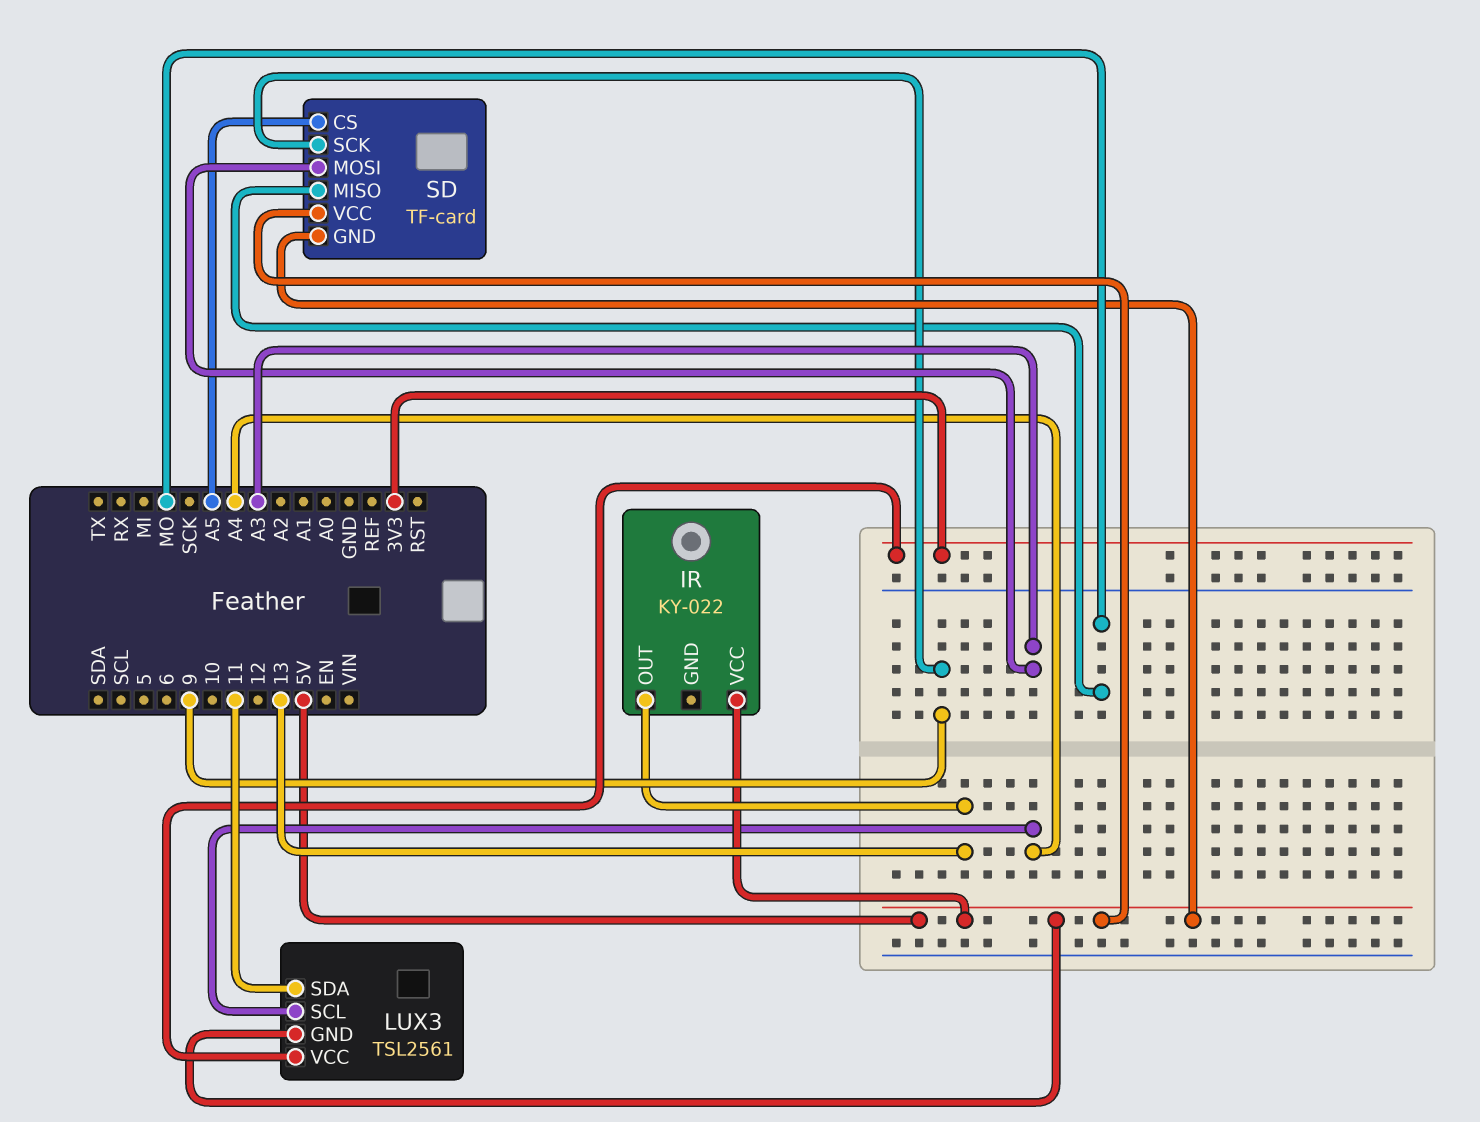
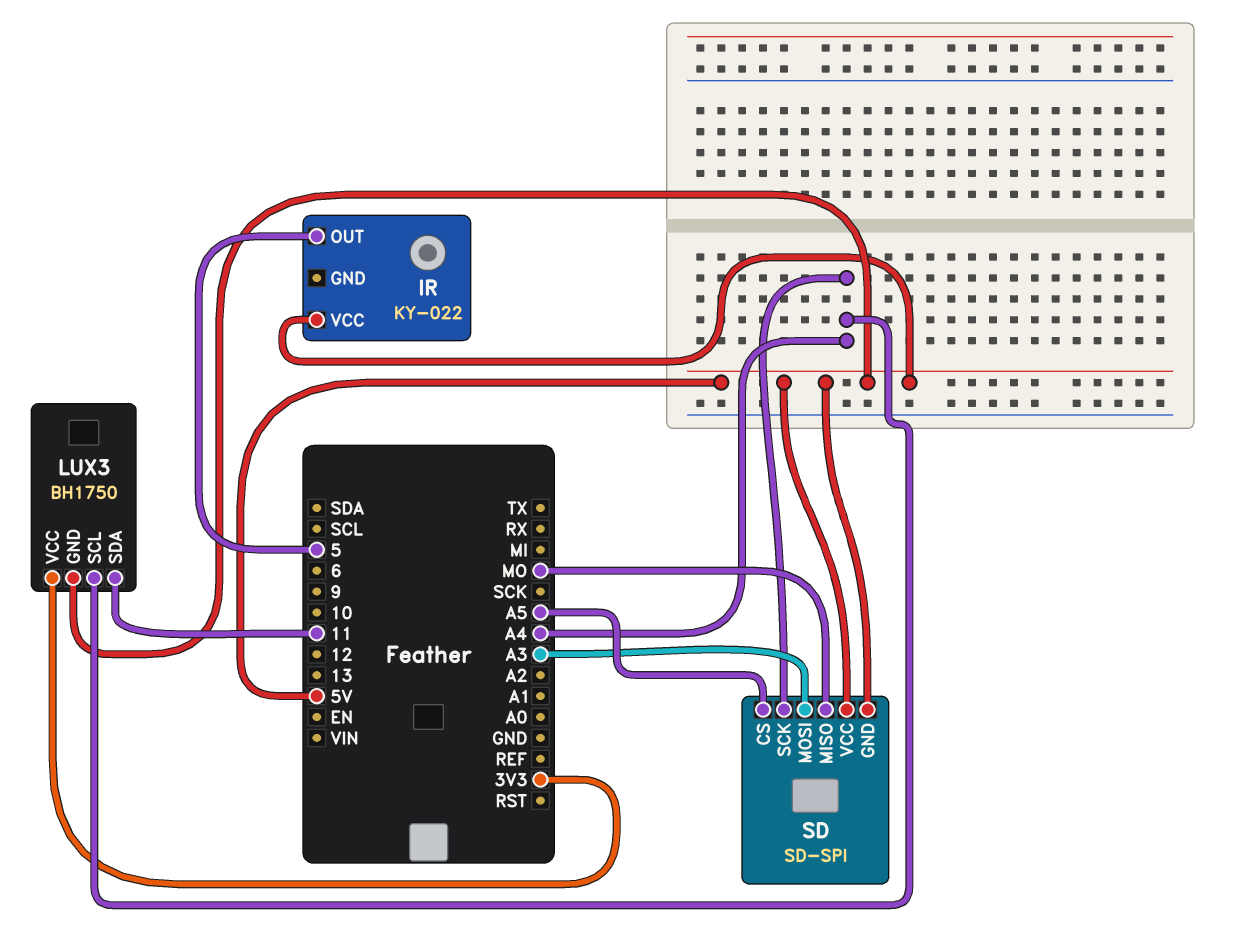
IR pin OUT: 13 -> 5
LUX3: TSL2561 -> BH1750
SD: TF-card -> SD-SPI
SD pin SCK: 9 -> A4

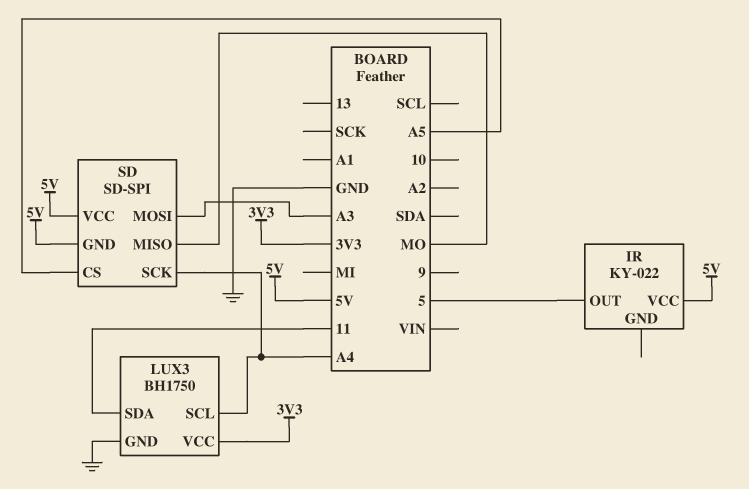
LUX3 pin GND: 5V -> GND

